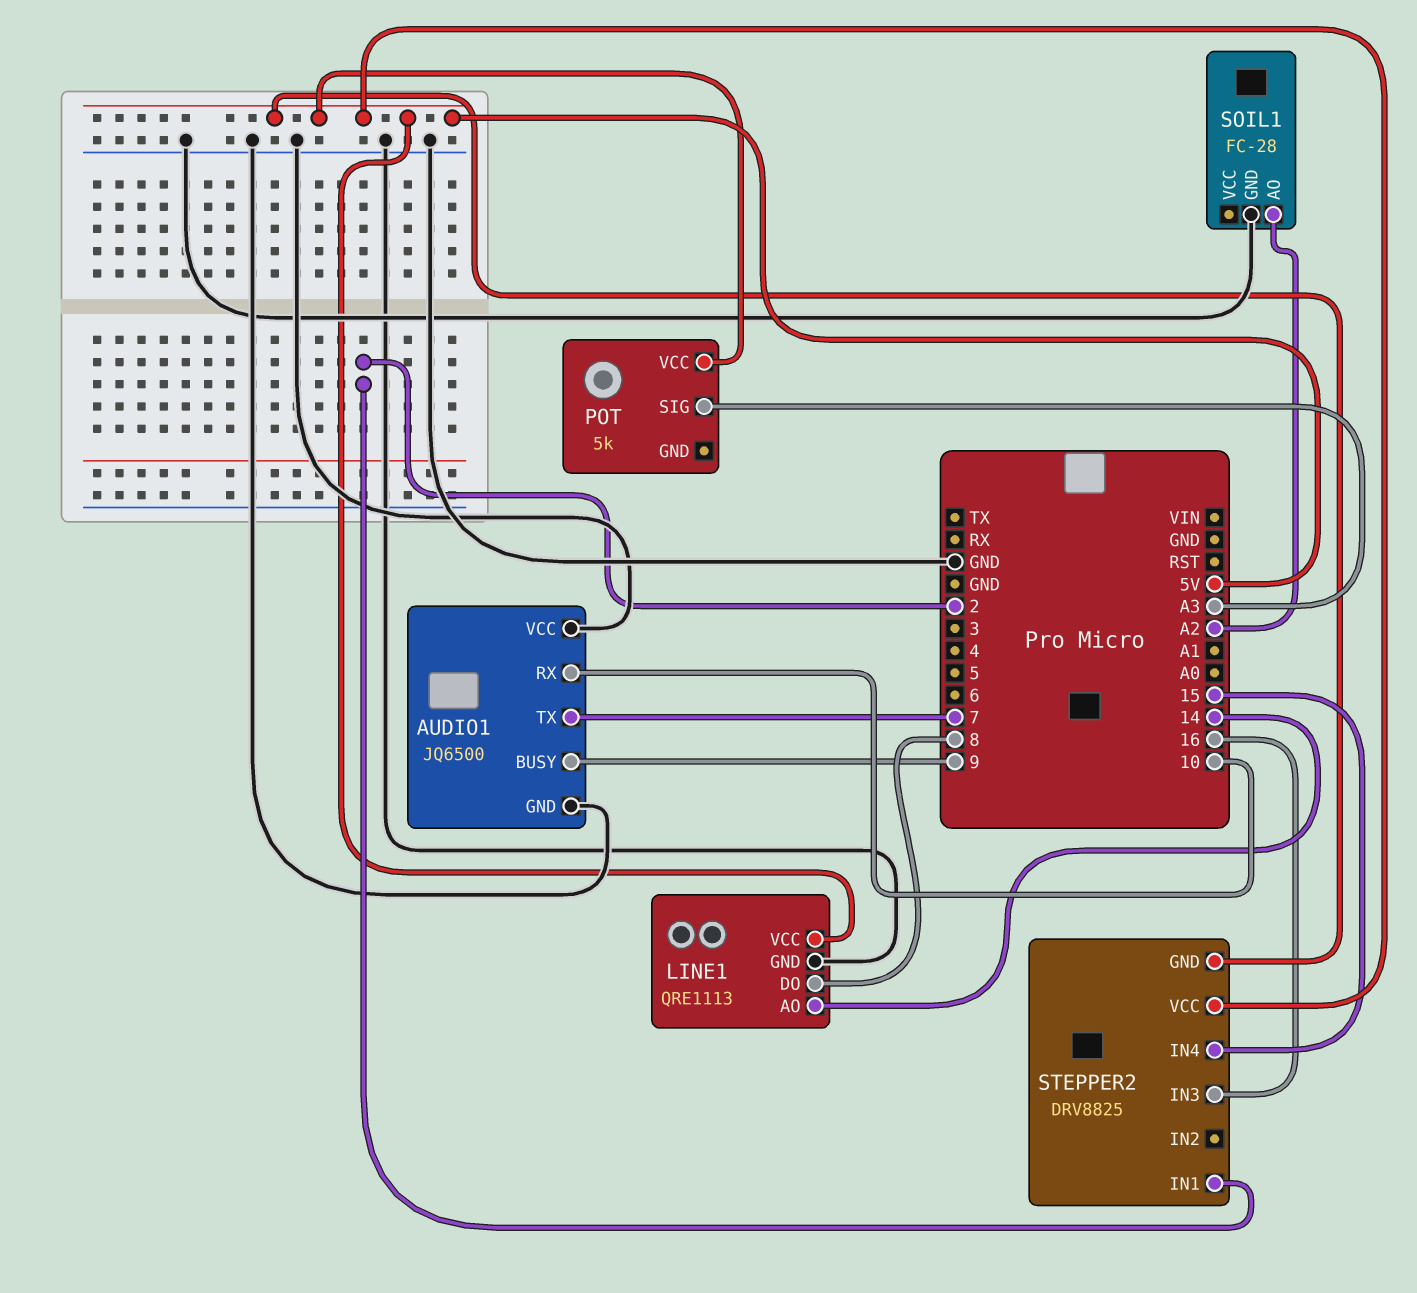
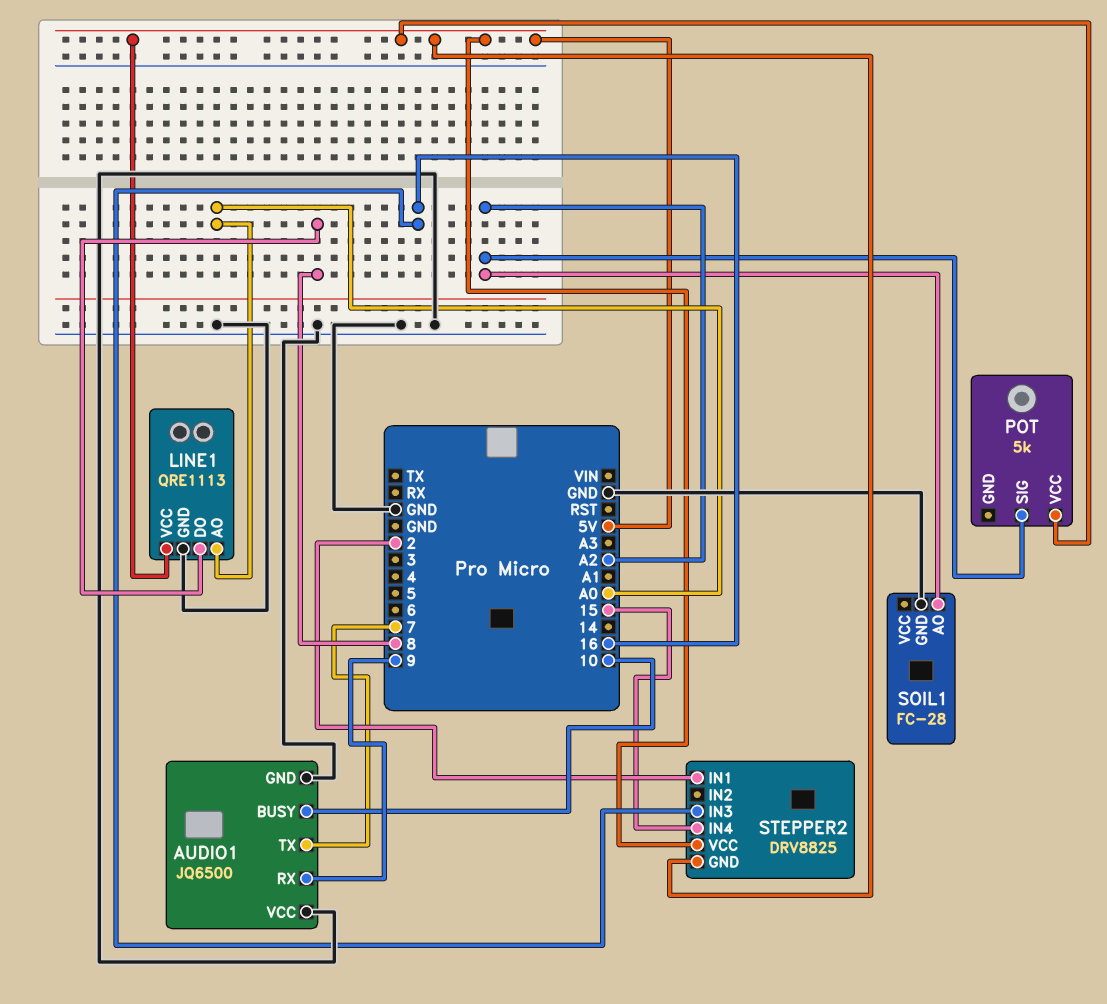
AUDIO1 pin BUSY: 9 -> 10
AUDIO1 pin RX: 10 -> 9
LINE1 pin AO: 14 -> A0
POT pin SIG: A3 -> A2

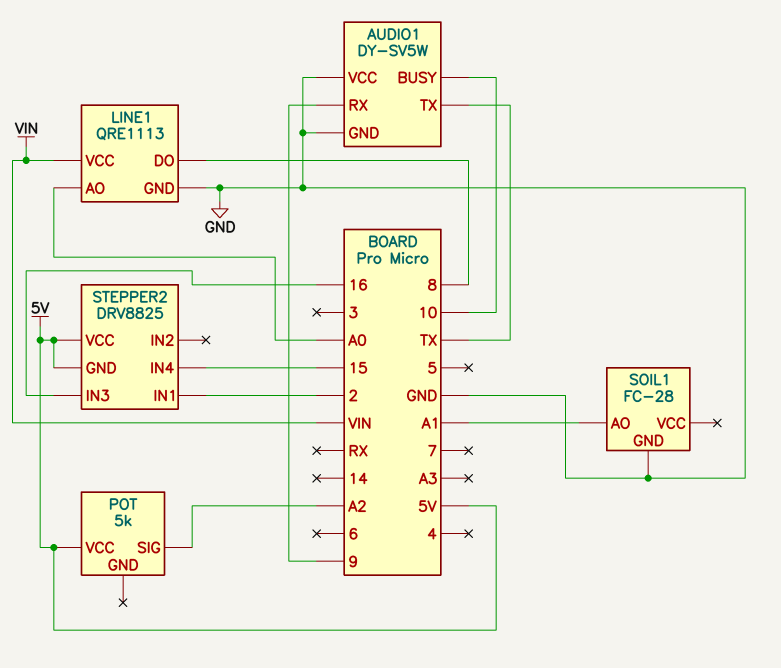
AUDIO1: JQ6500 -> DY-SV5W
AUDIO1 pin TX: 7 -> TX
LINE1 pin VCC: 5V -> VIN
SOIL1 pin AO: A2 -> A1

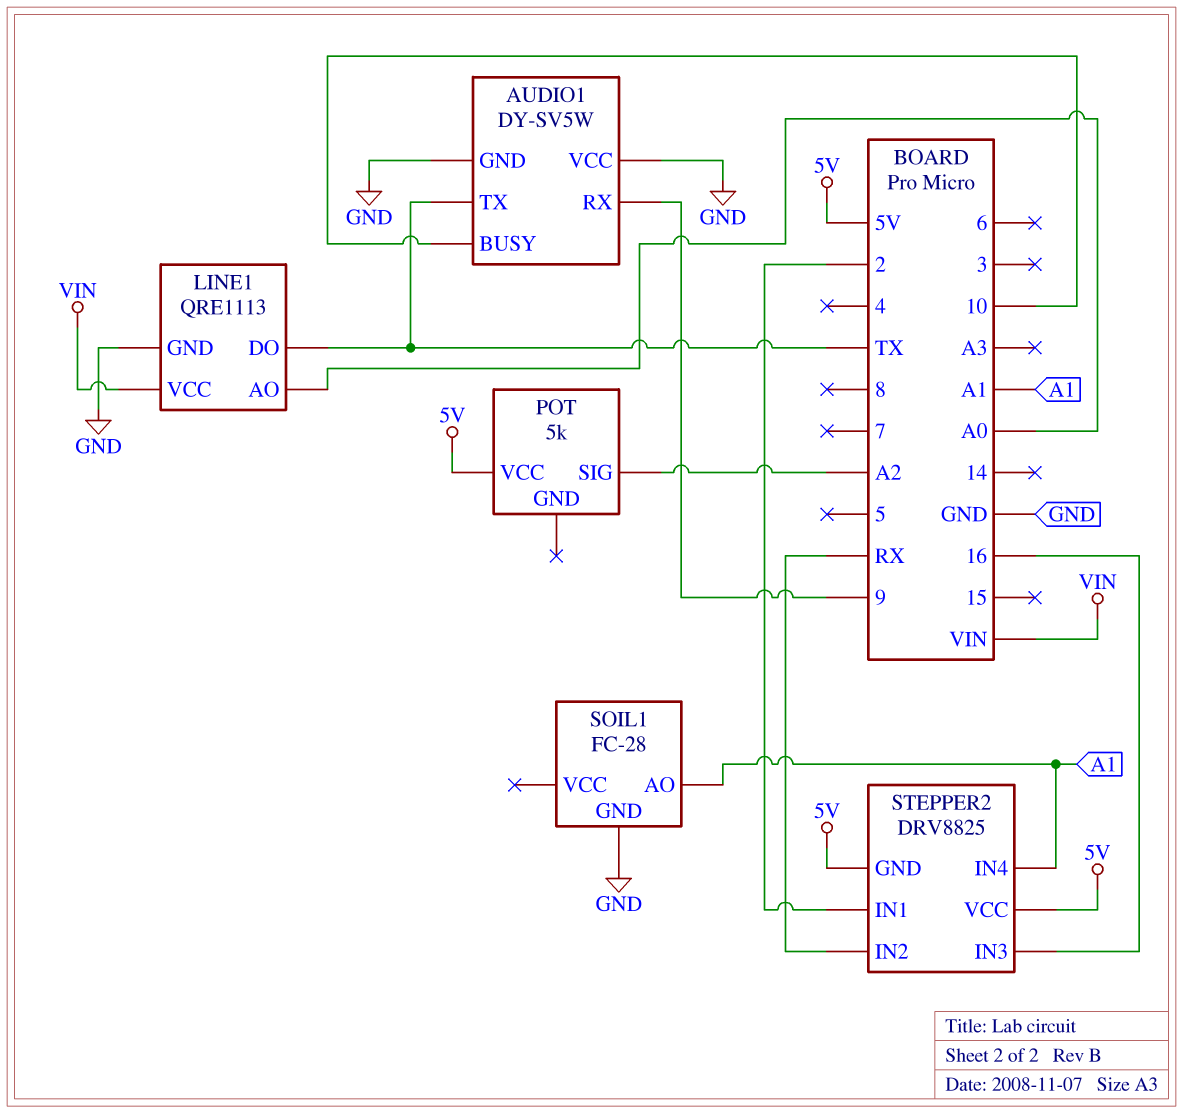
LINE1 pin DO: 8 -> TX
STEPPER2 pin IN2: none -> RX
STEPPER2 pin IN4: 15 -> A1

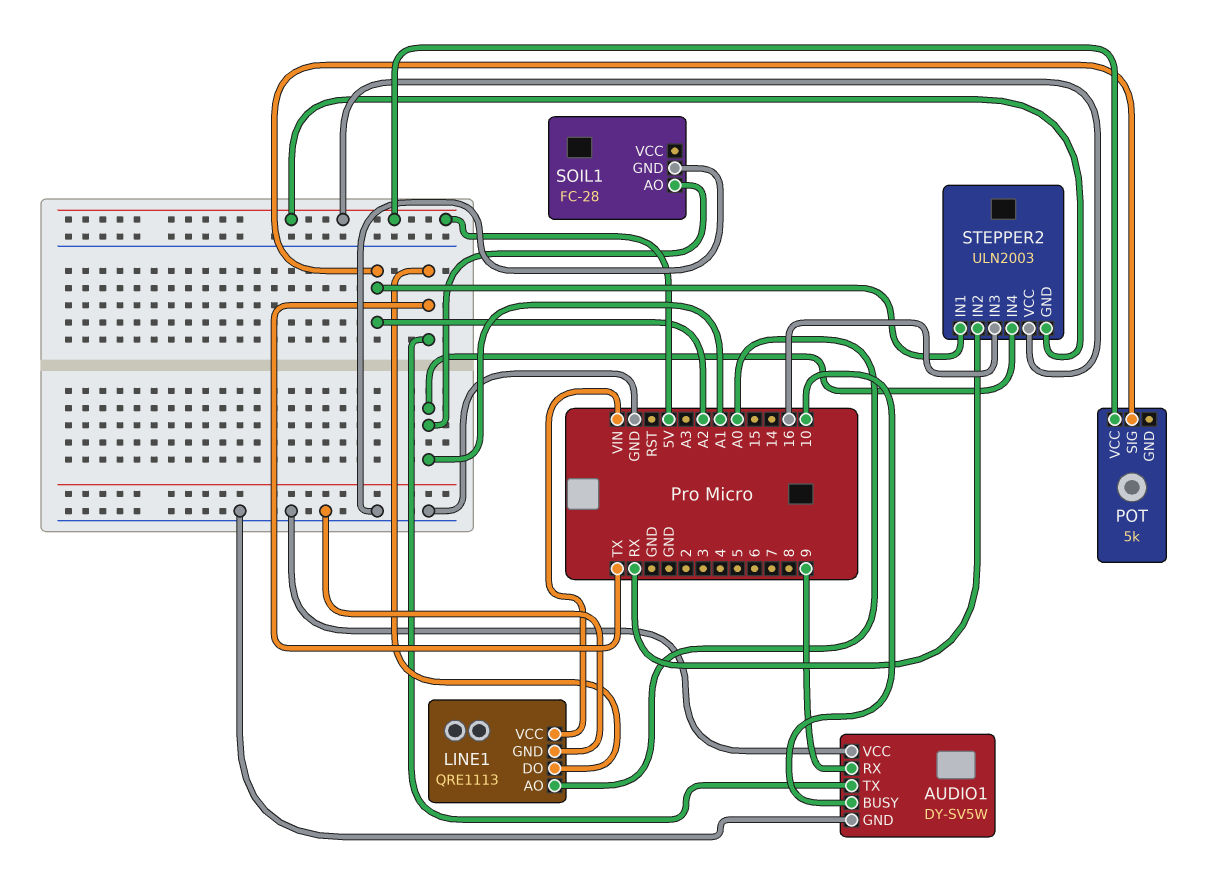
STEPPER2: DRV8825 -> ULN2003
STEPPER2 pin IN1: 2 -> A2

